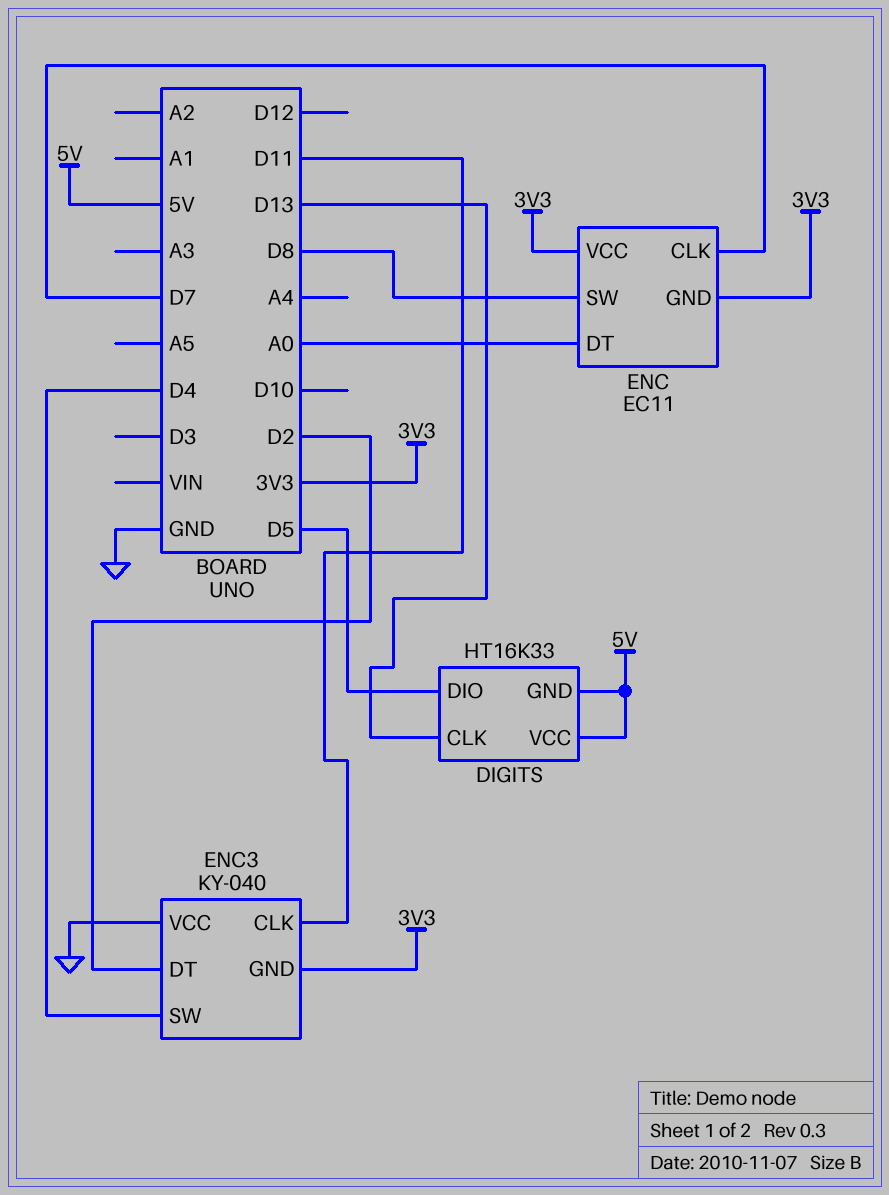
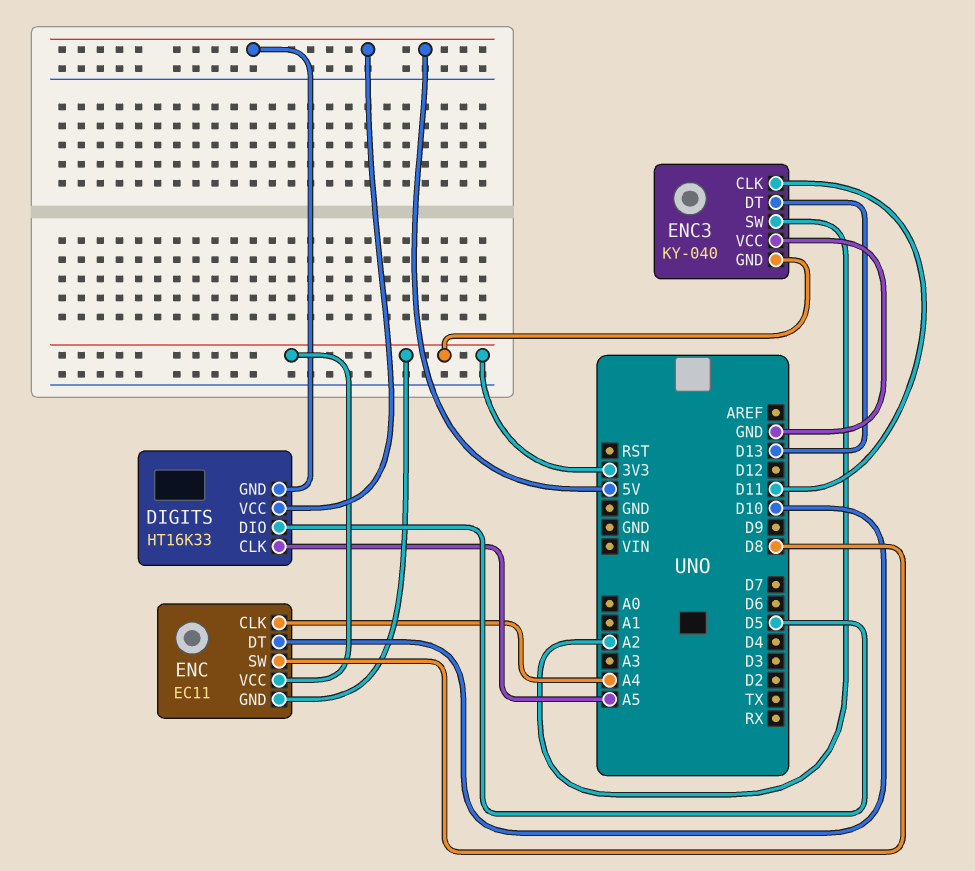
DIGITS pin CLK: D13 -> A5
ENC pin CLK: D7 -> A4
ENC pin DT: A0 -> D10
ENC3 pin DT: D2 -> D13
ENC3 pin SW: D4 -> A2

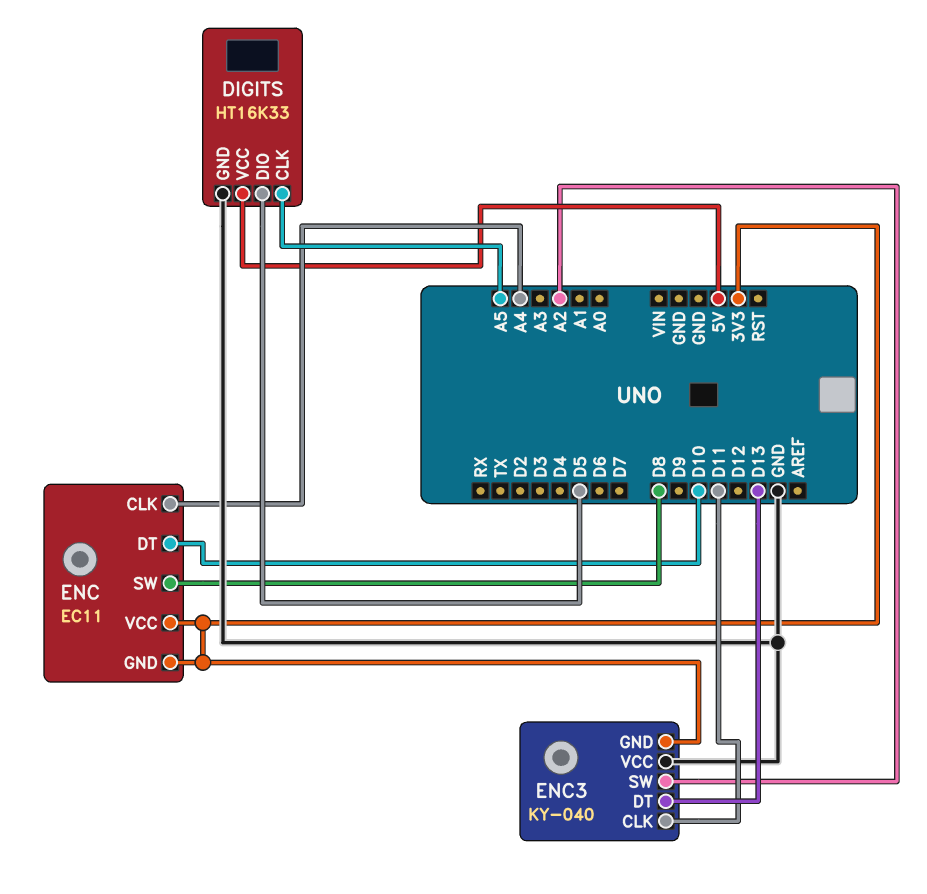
DIGITS pin GND: 5V -> GND

